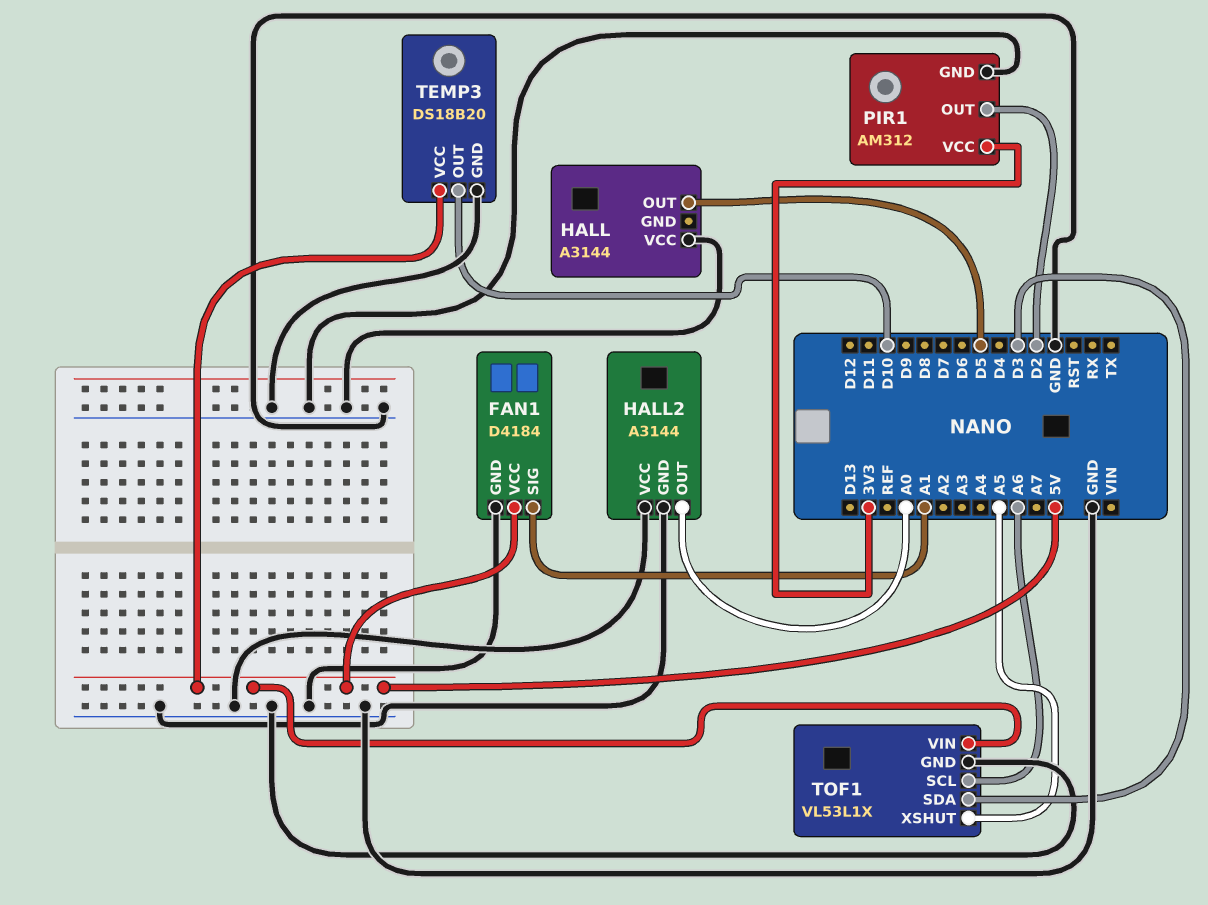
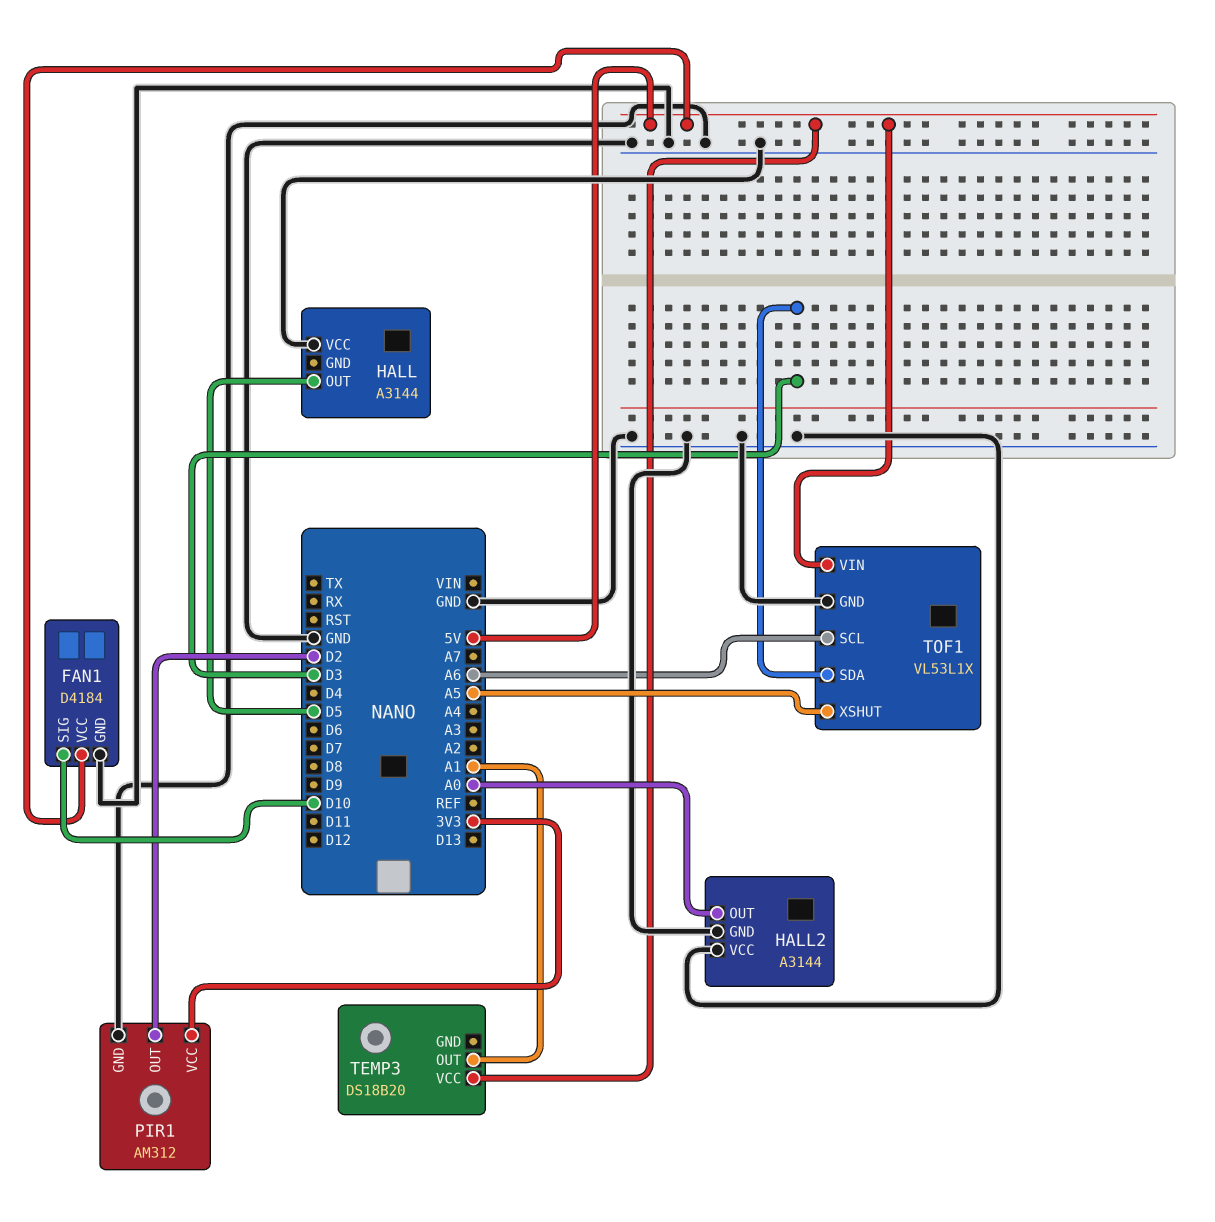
FAN1 pin SIG: A1 -> D10
TEMP3 pin GND: GND -> none
TEMP3 pin OUT: D10 -> A1

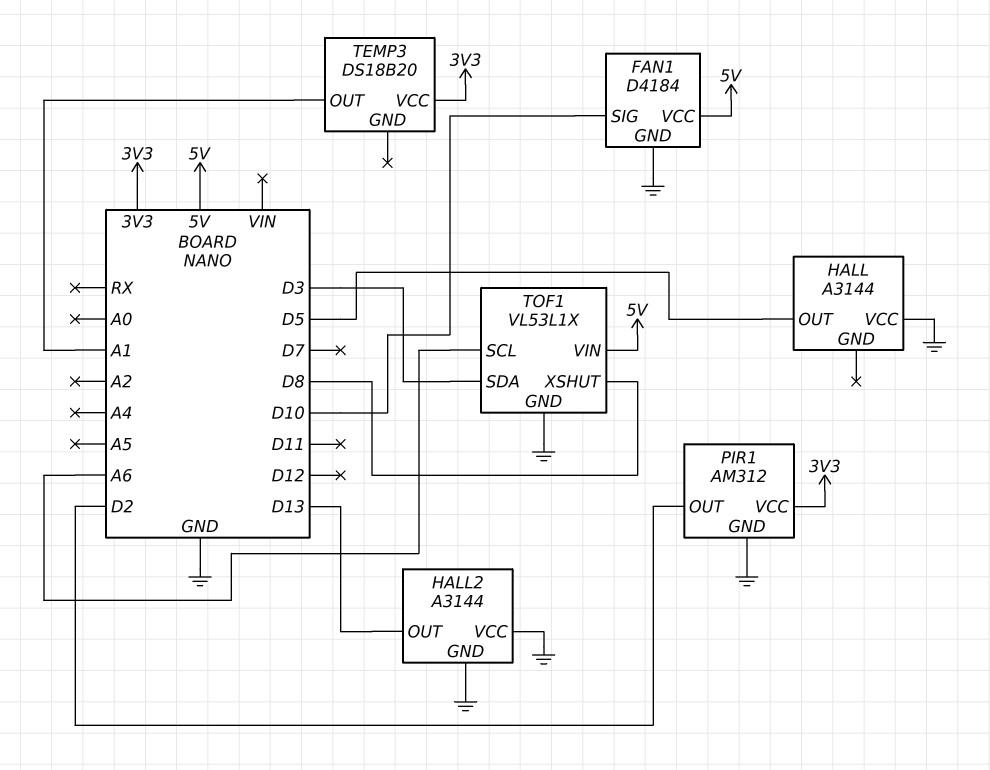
HALL2 pin OUT: A0 -> D13
TEMP3 pin VCC: 5V -> 3V3
TOF1 pin XSHUT: A5 -> D8

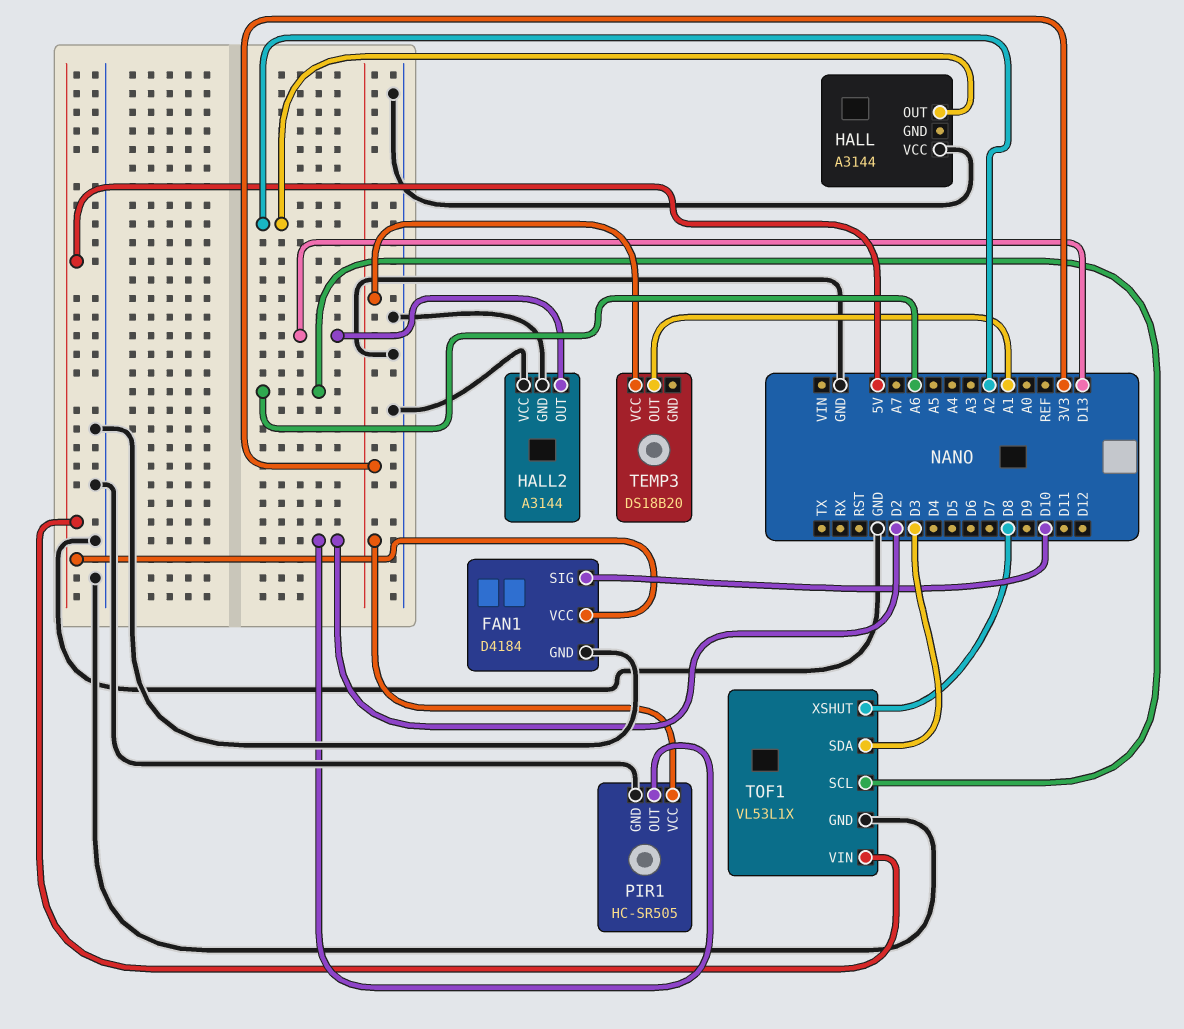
HALL pin OUT: D5 -> A2
PIR1: AM312 -> HC-SR505

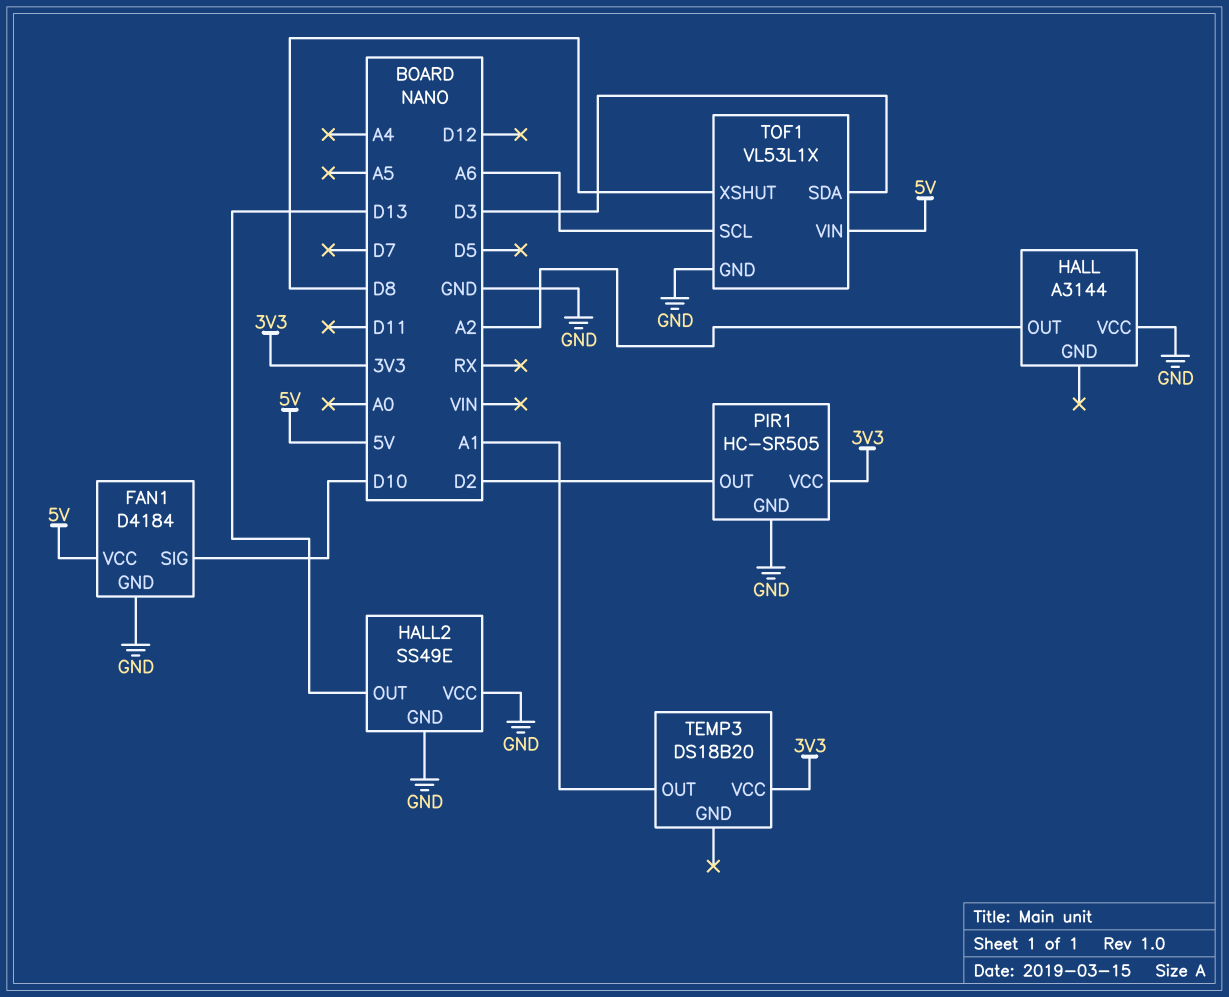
HALL2: A3144 -> SS49E

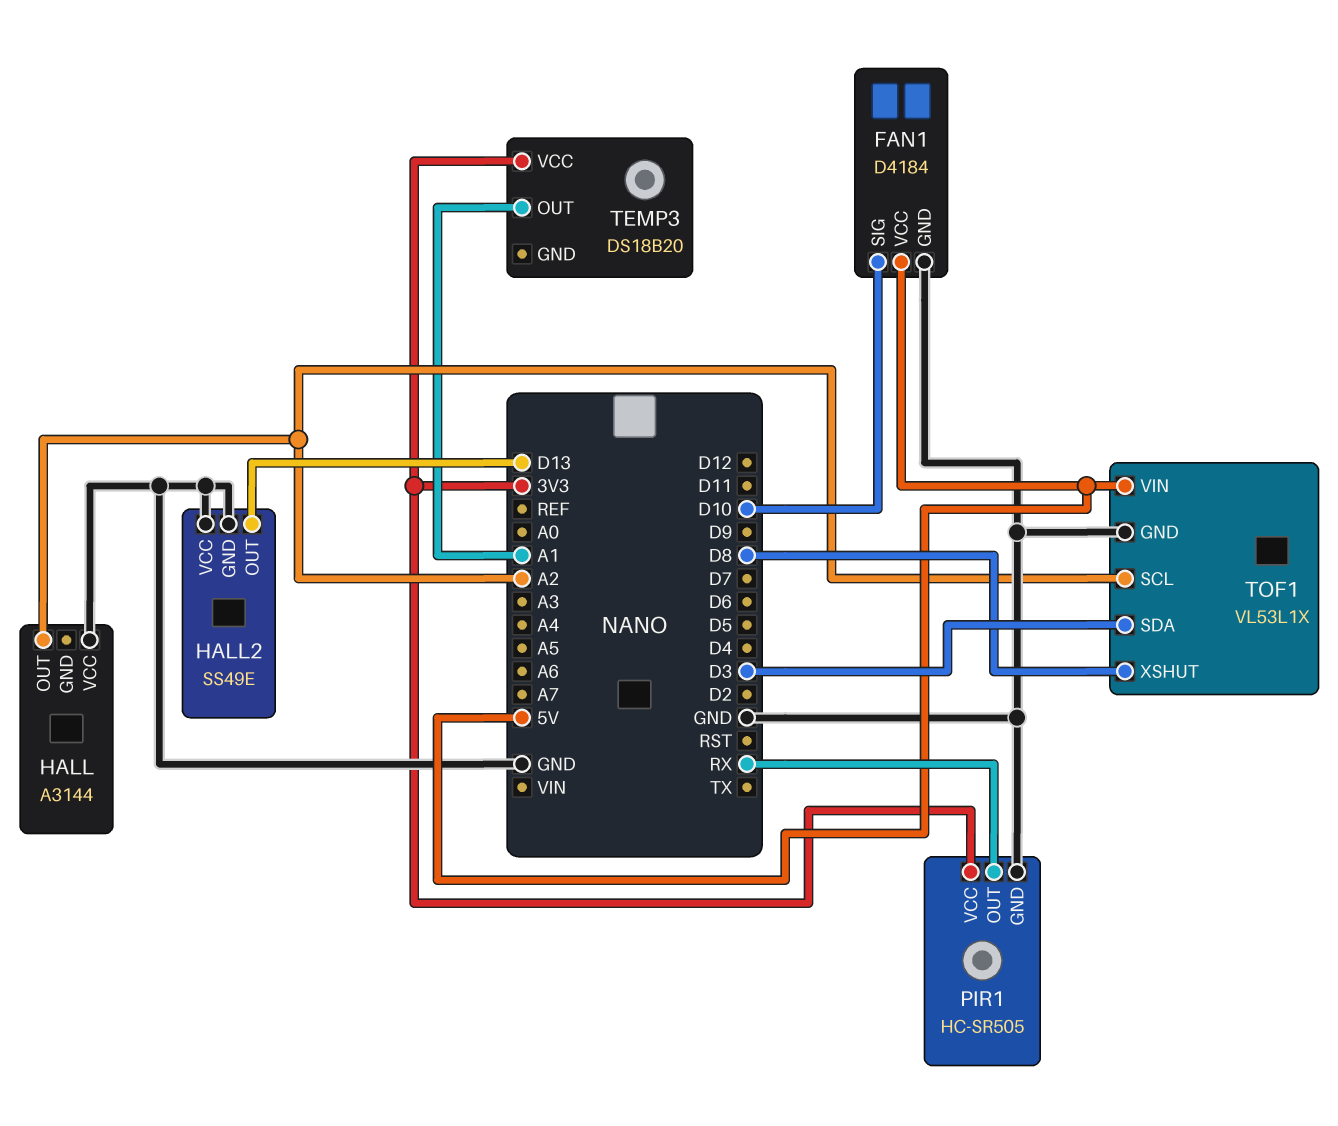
PIR1 pin OUT: D2 -> RX
TOF1 pin SCL: A6 -> A2

